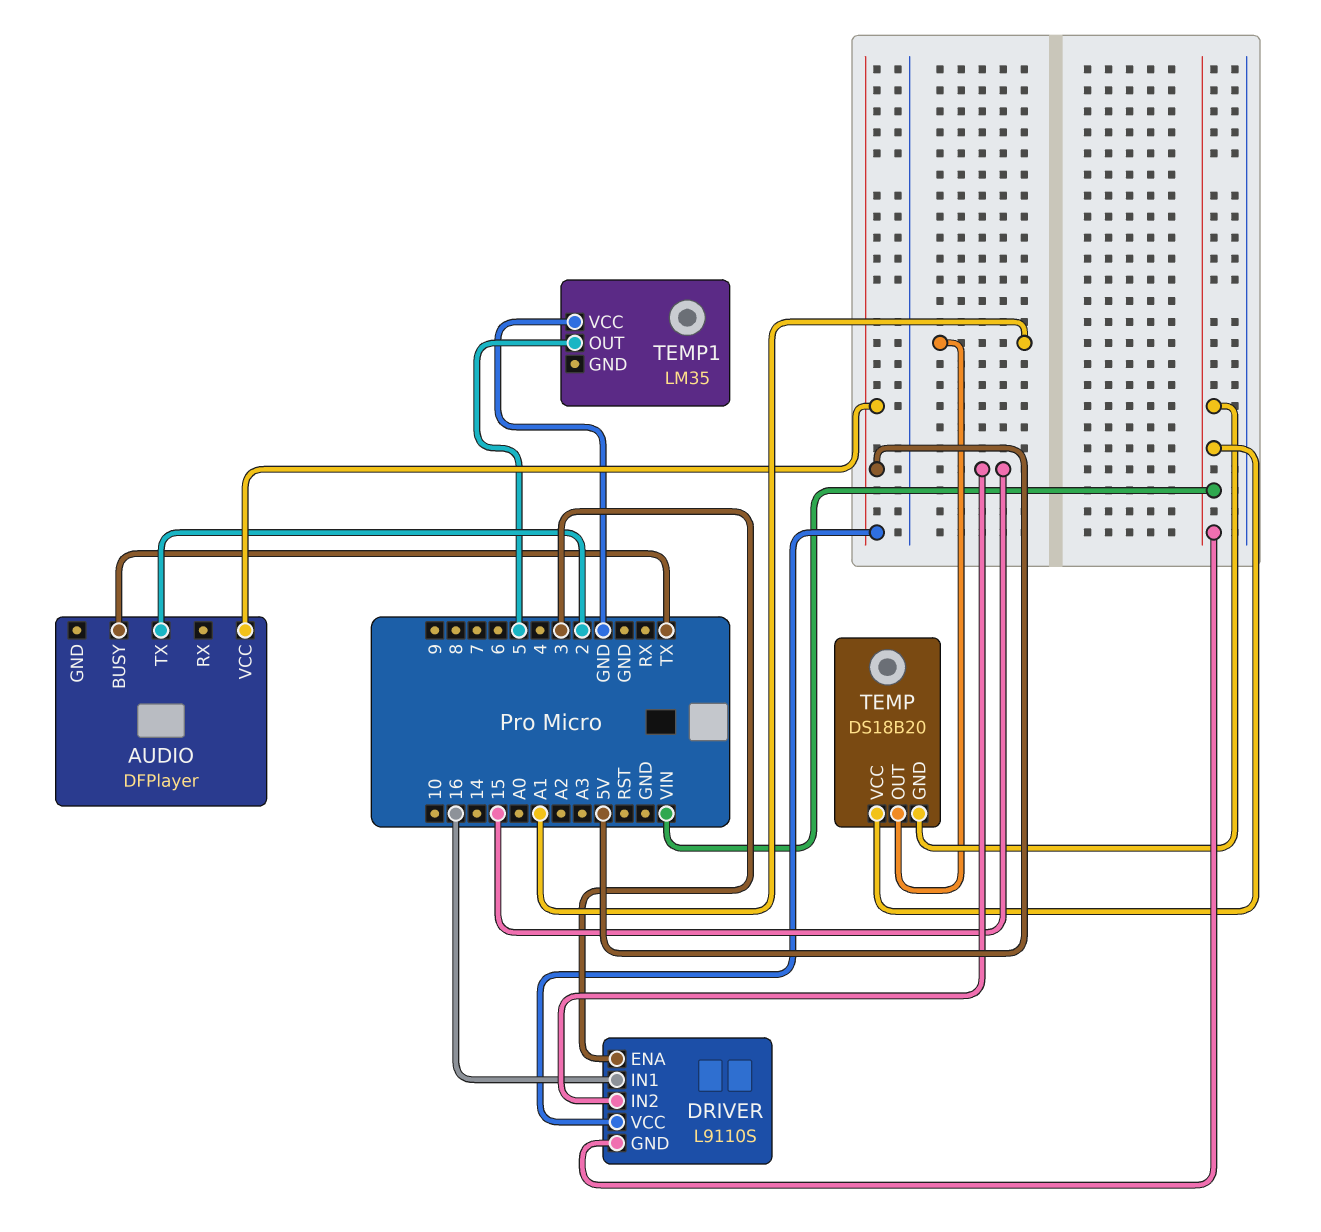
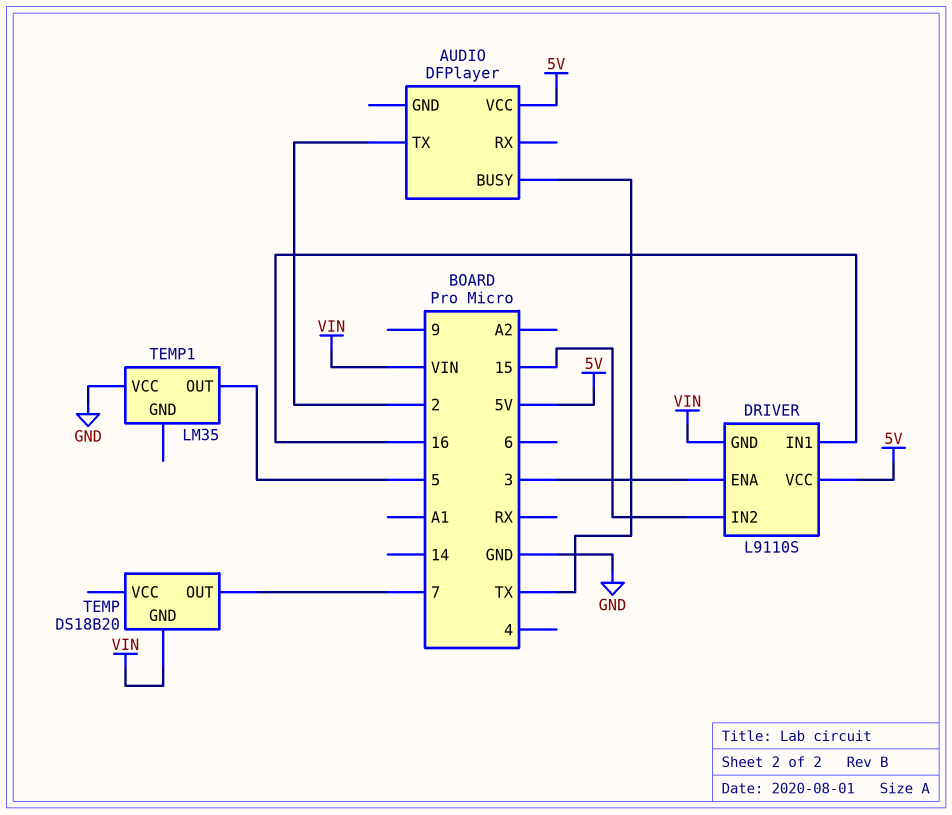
TEMP pin OUT: A1 -> 7
TEMP pin VCC: VIN -> none

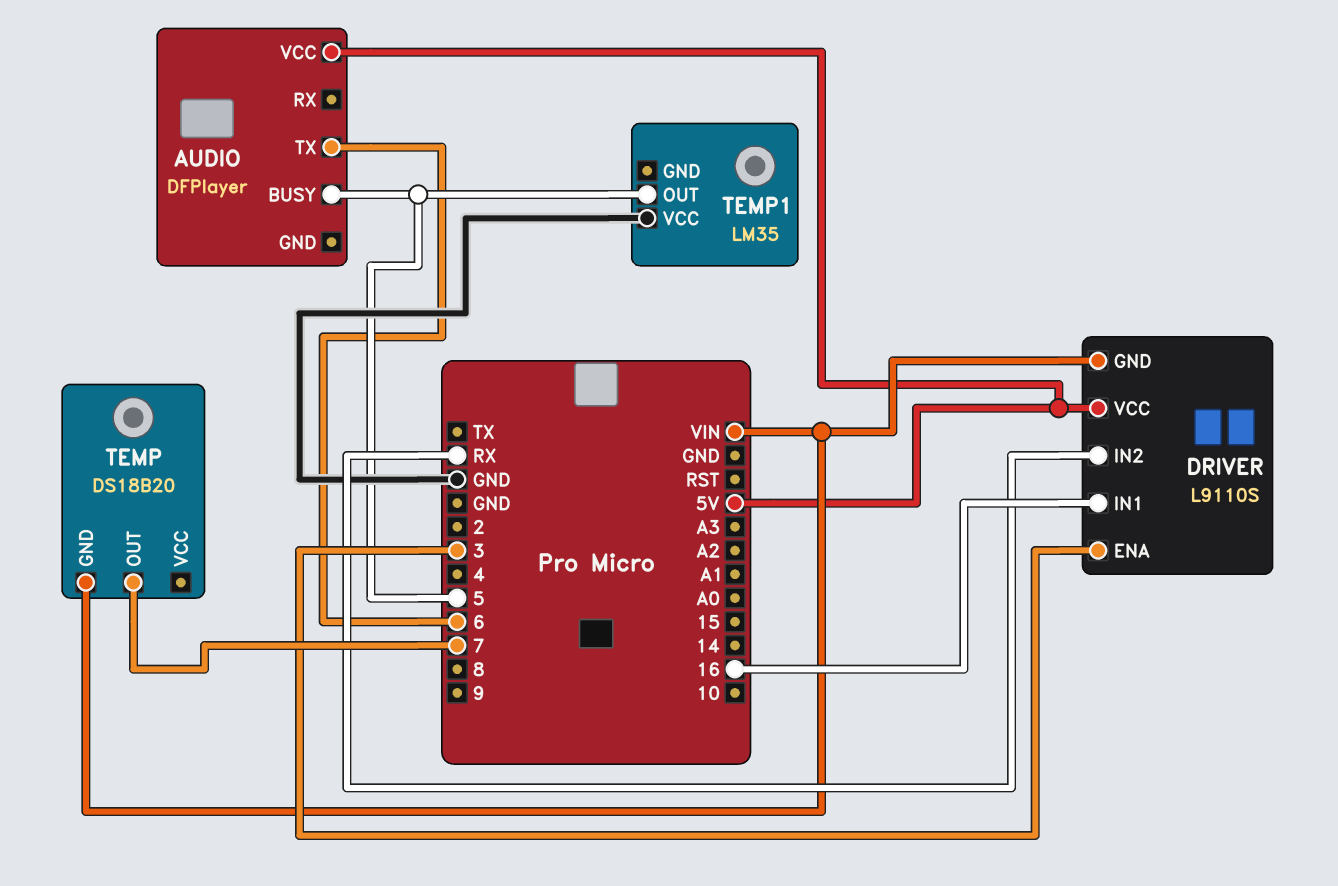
AUDIO pin BUSY: TX -> 5
AUDIO pin TX: 2 -> 6
DRIVER pin IN2: 15 -> RX

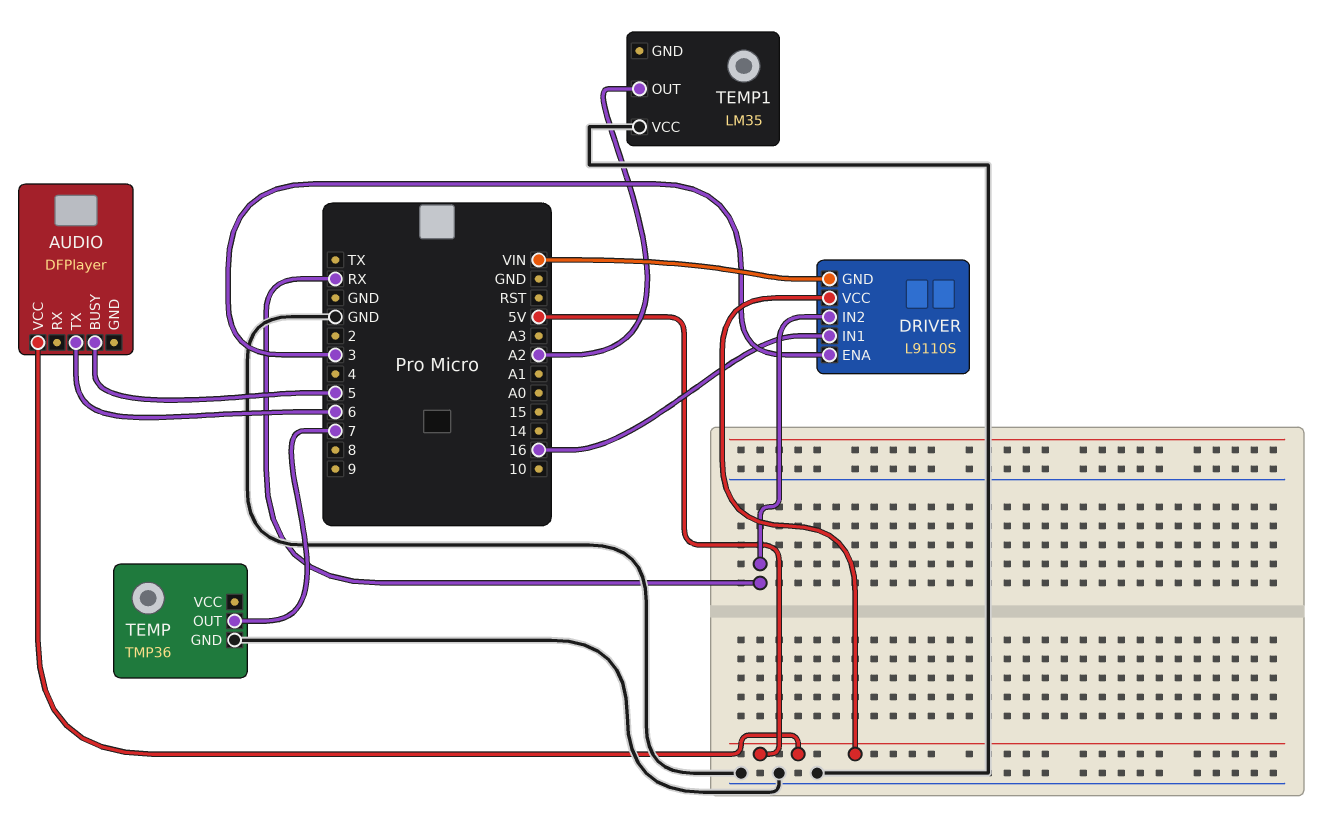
TEMP: DS18B20 -> TMP36
TEMP pin GND: VIN -> GND
TEMP1 pin OUT: 5 -> A2

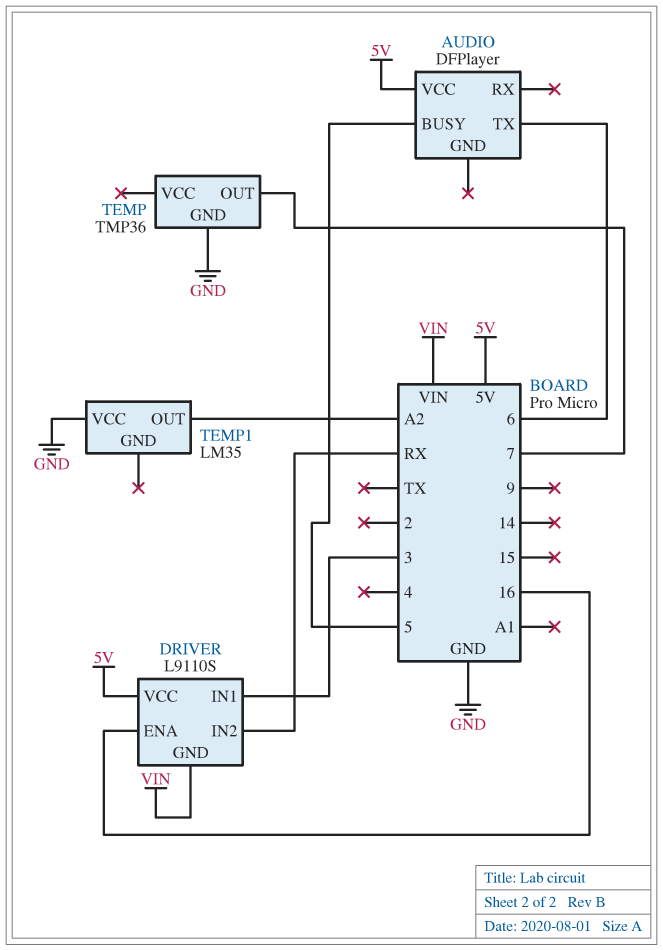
DRIVER pin ENA: 3 -> 16
DRIVER pin IN1: 16 -> 3

